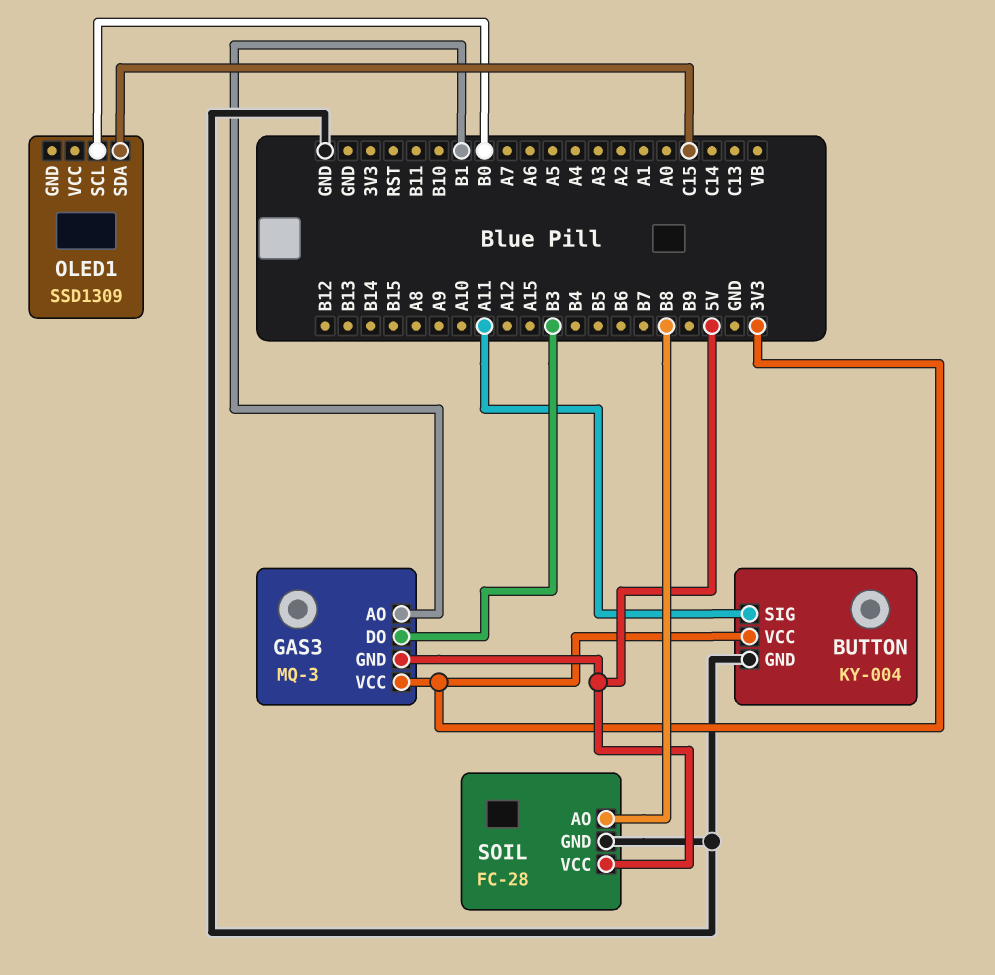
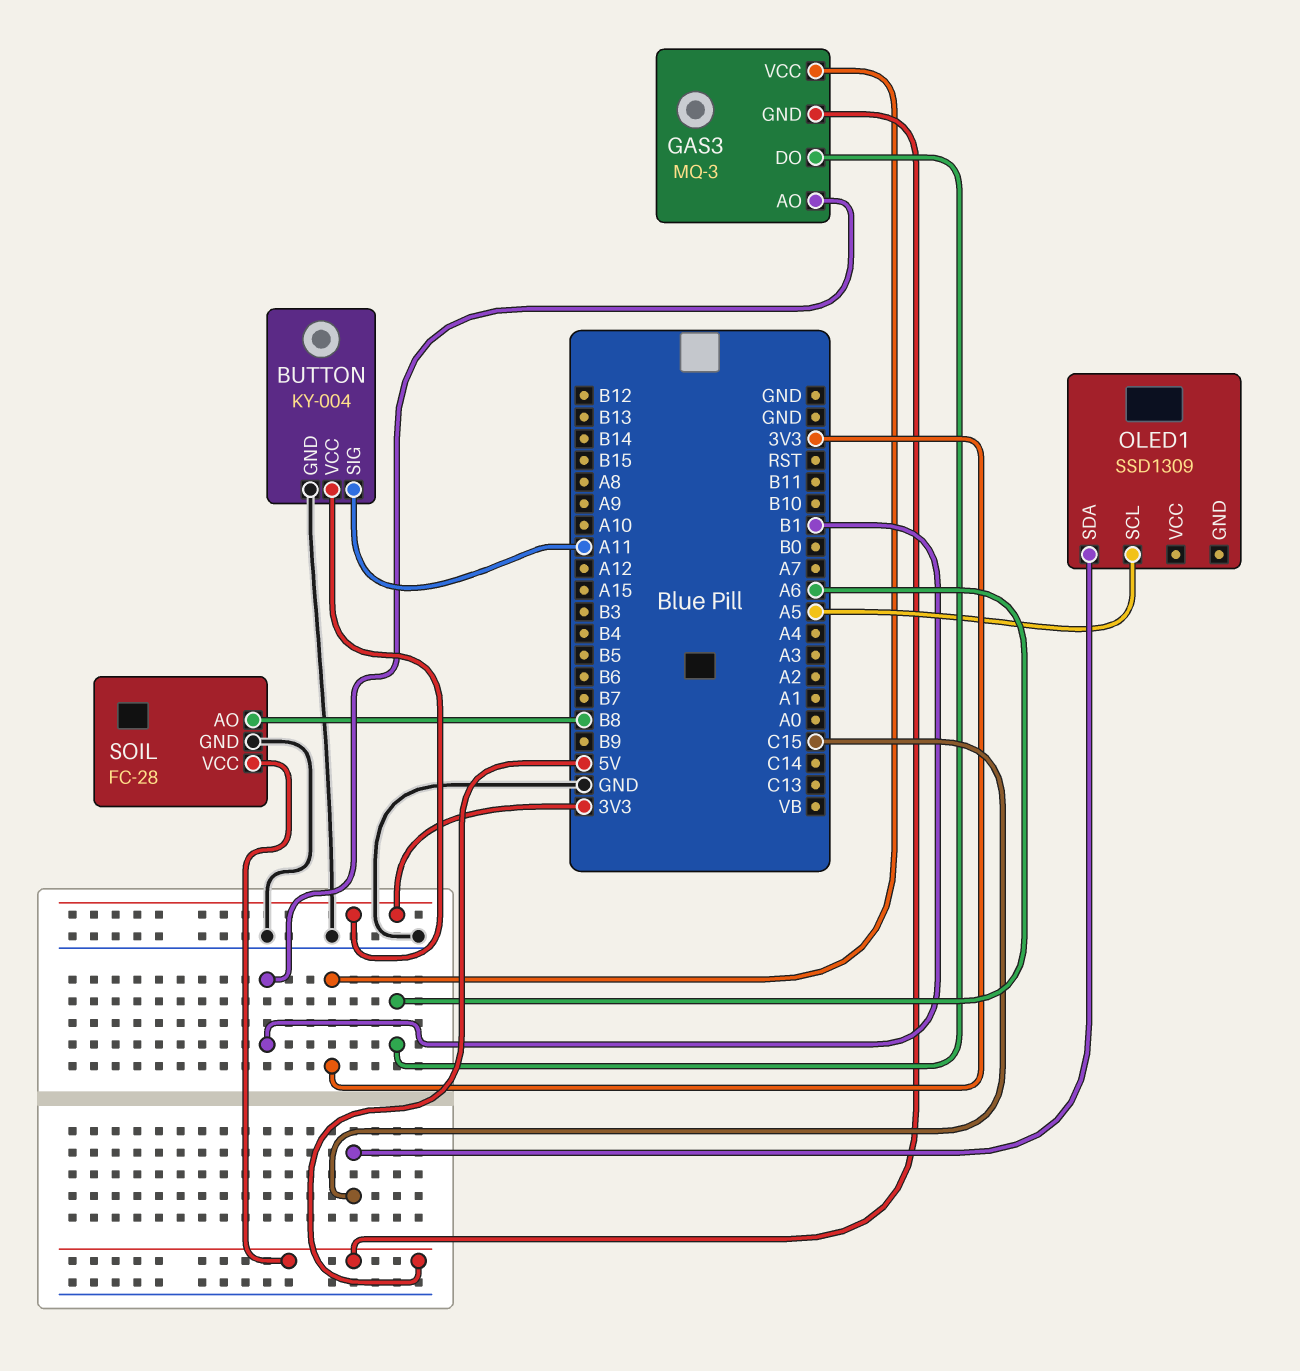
GAS3 pin DO: B3 -> A6
OLED1 pin SCL: B0 -> A5

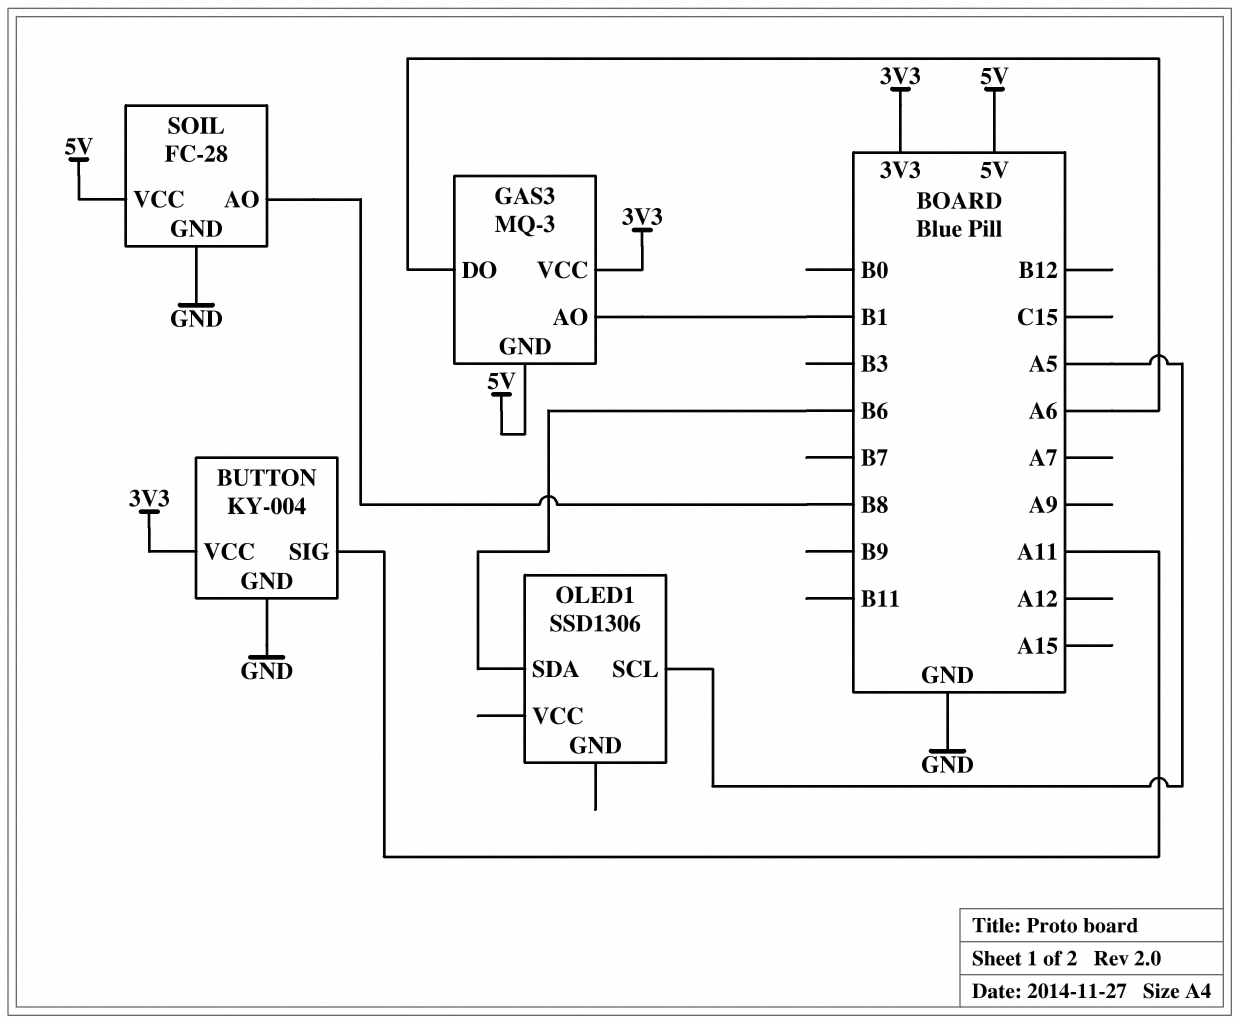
OLED1: SSD1309 -> SSD1306
OLED1 pin SDA: C15 -> B6

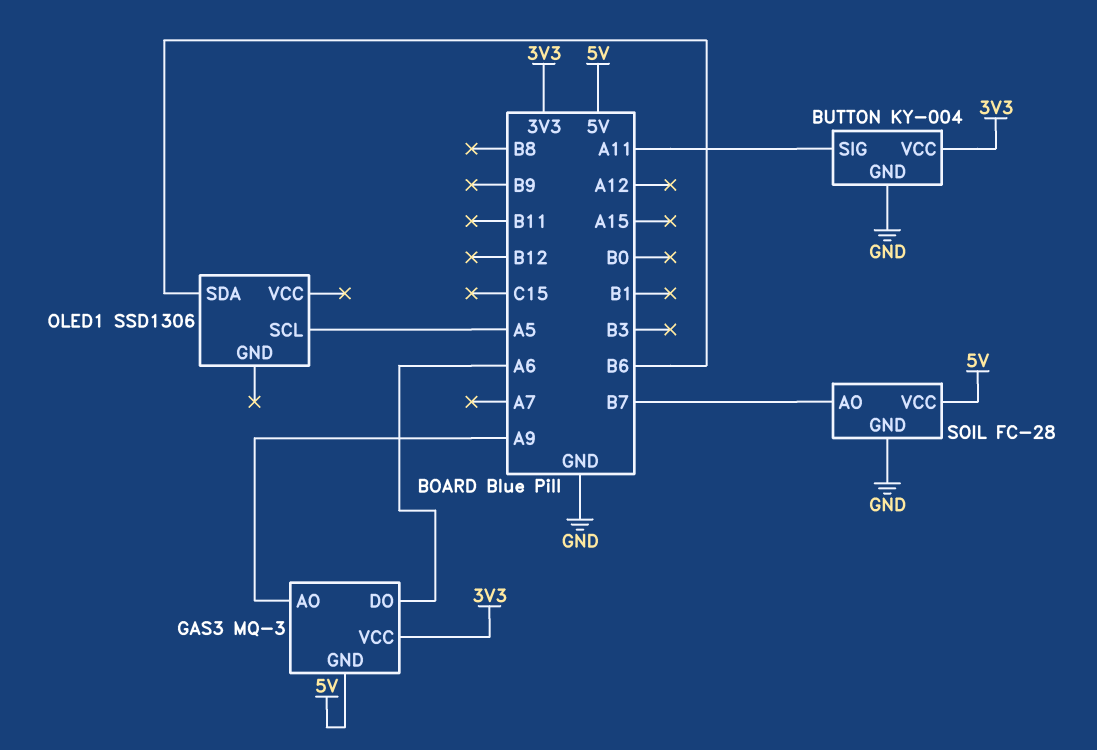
GAS3 pin AO: B1 -> A9
SOIL pin AO: B8 -> B7

